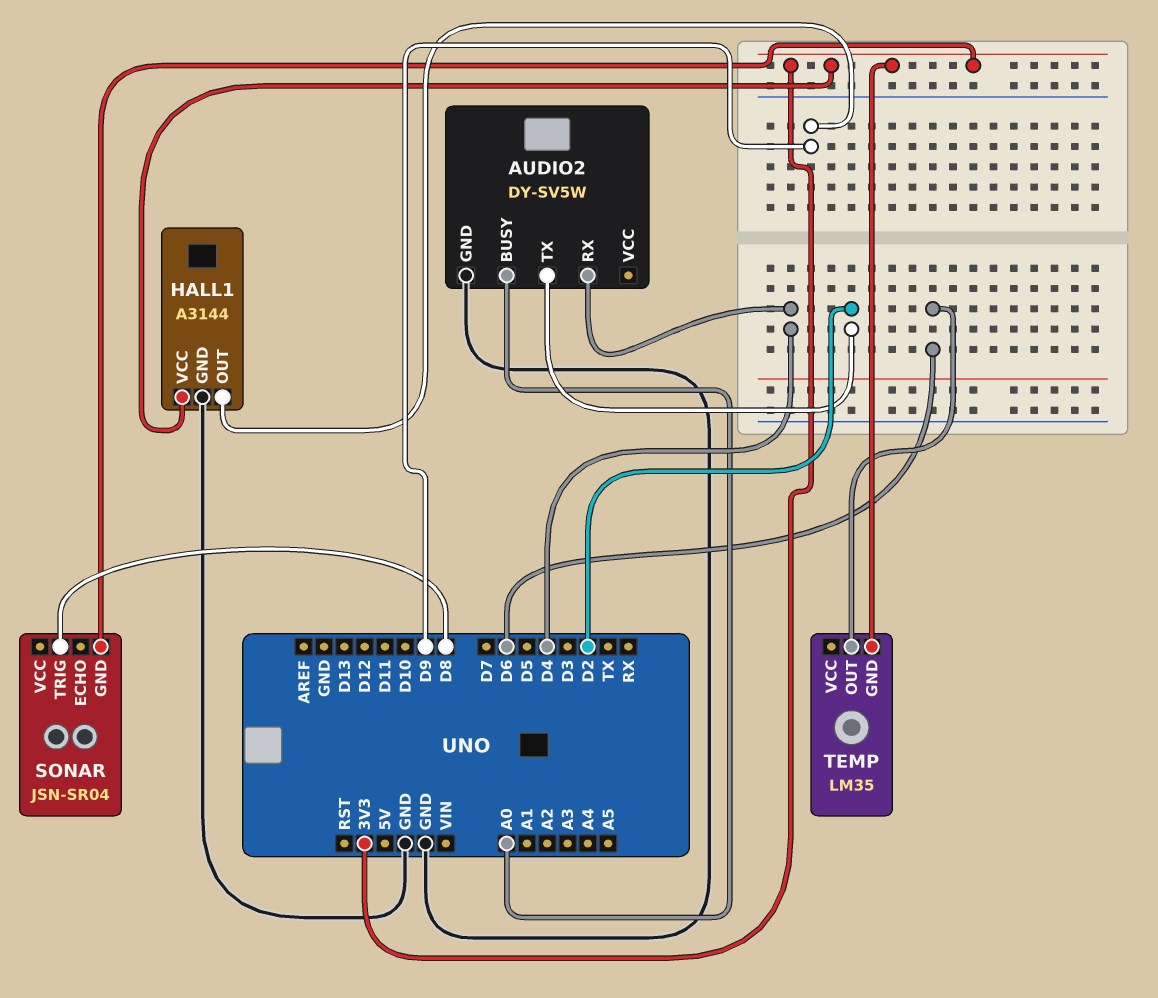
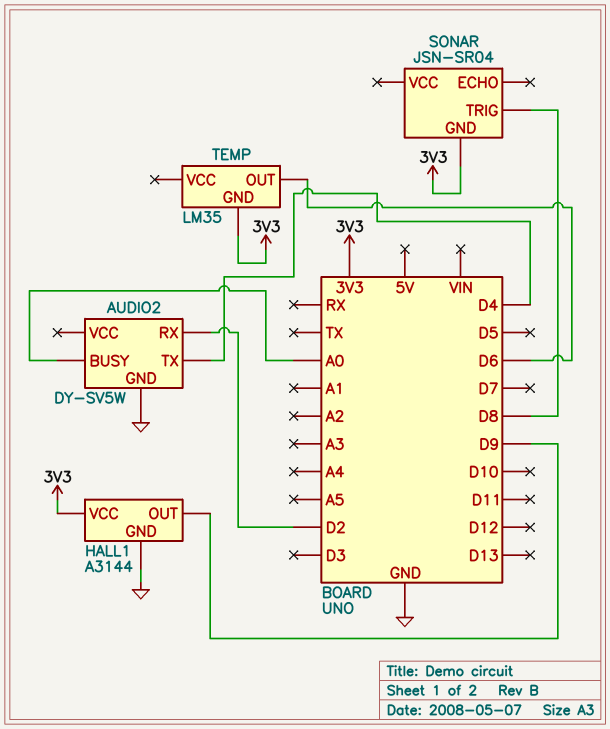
AUDIO2 pin RX: D4 -> D2
AUDIO2 pin TX: D2 -> D4

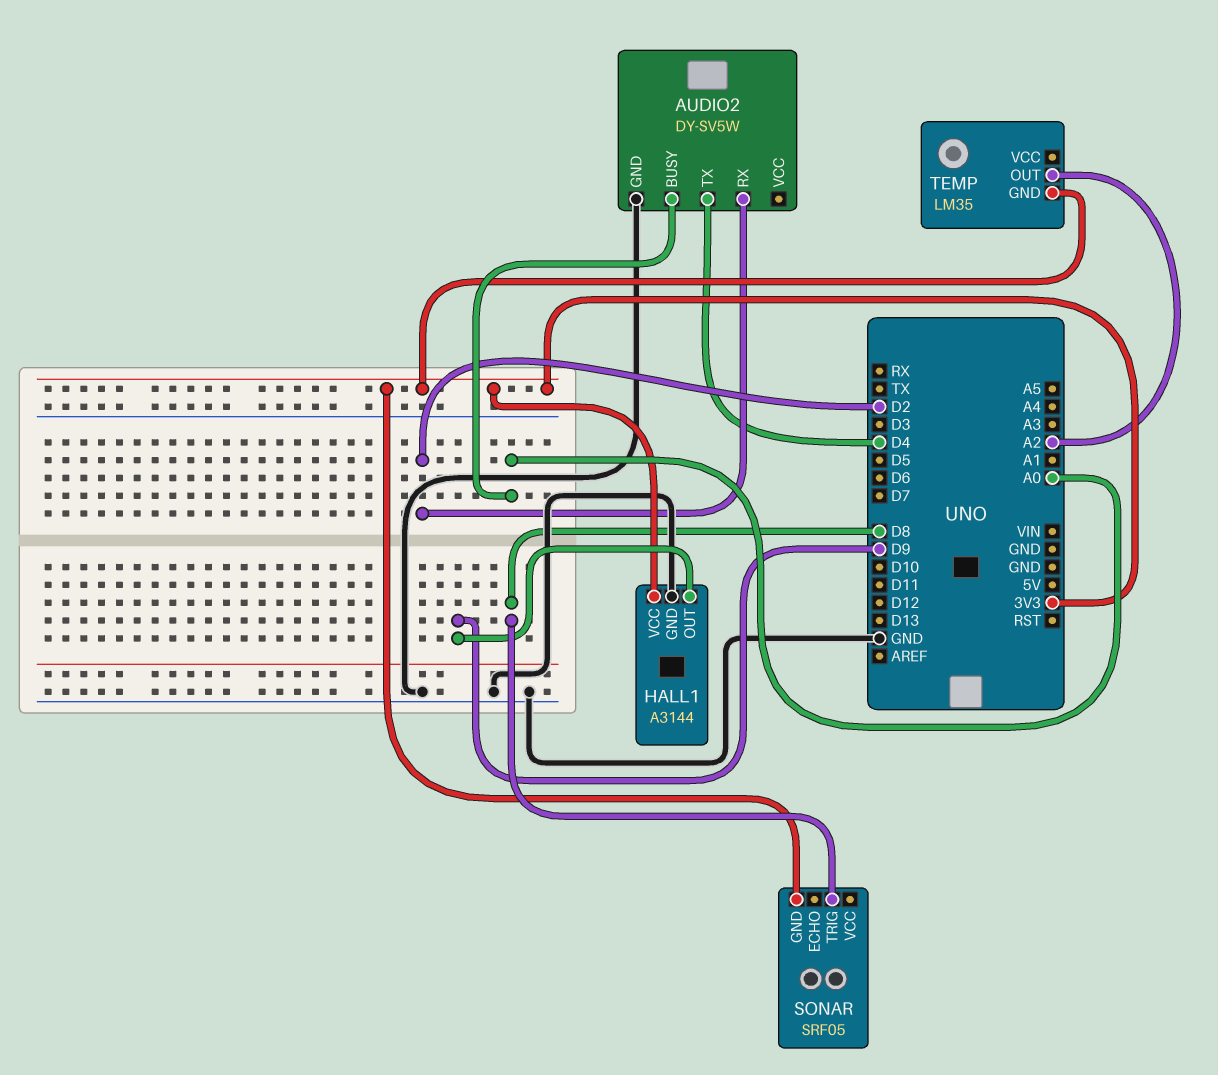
SONAR: JSN-SR04 -> SRF05
TEMP pin OUT: D6 -> A2

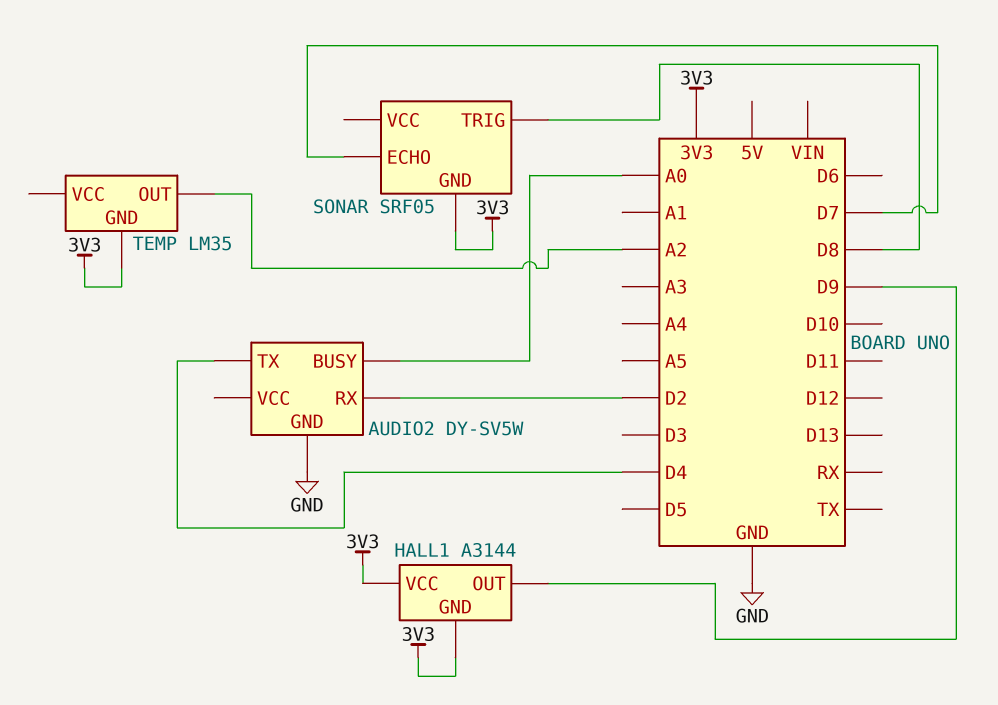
HALL1 pin GND: GND -> 3V3
SONAR pin ECHO: none -> D7

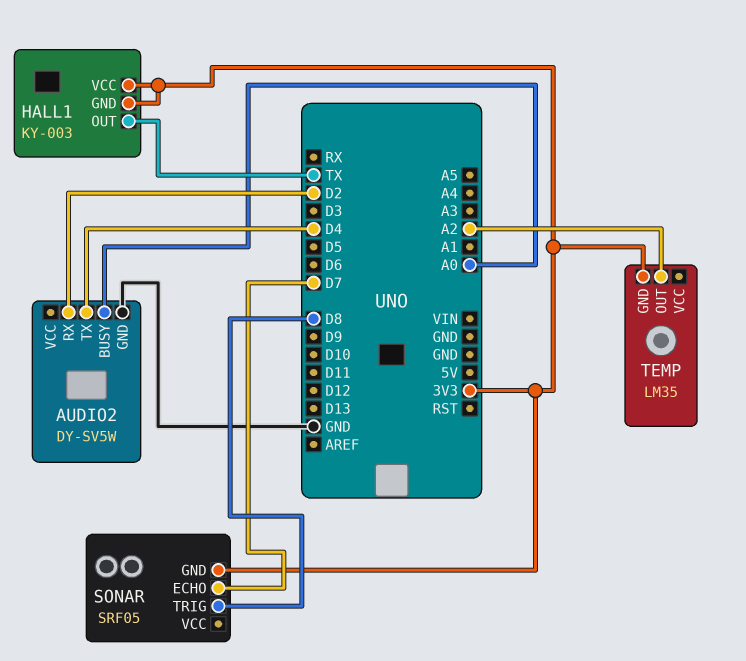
HALL1: A3144 -> KY-003
HALL1 pin OUT: D9 -> TX

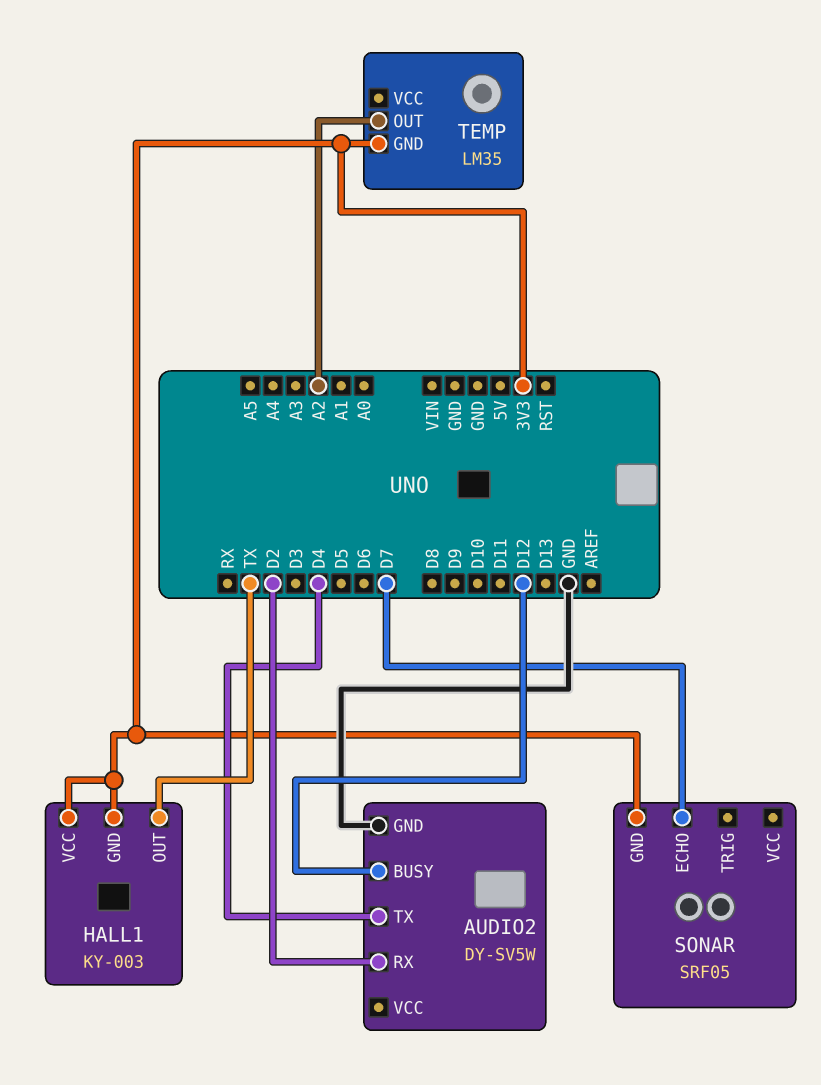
AUDIO2 pin BUSY: A0 -> D12
SONAR pin TRIG: D8 -> none

